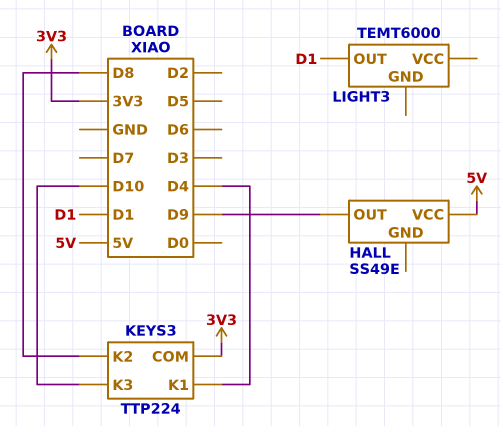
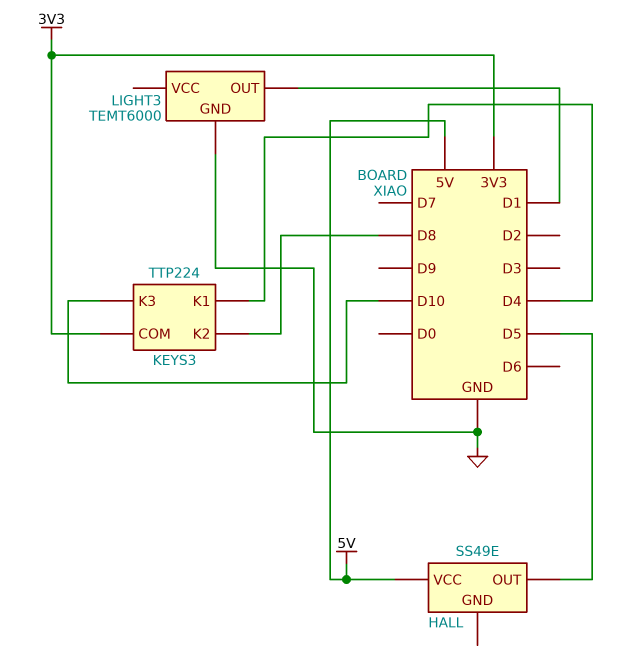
HALL pin OUT: D9 -> D5
LIGHT3 pin GND: none -> GND

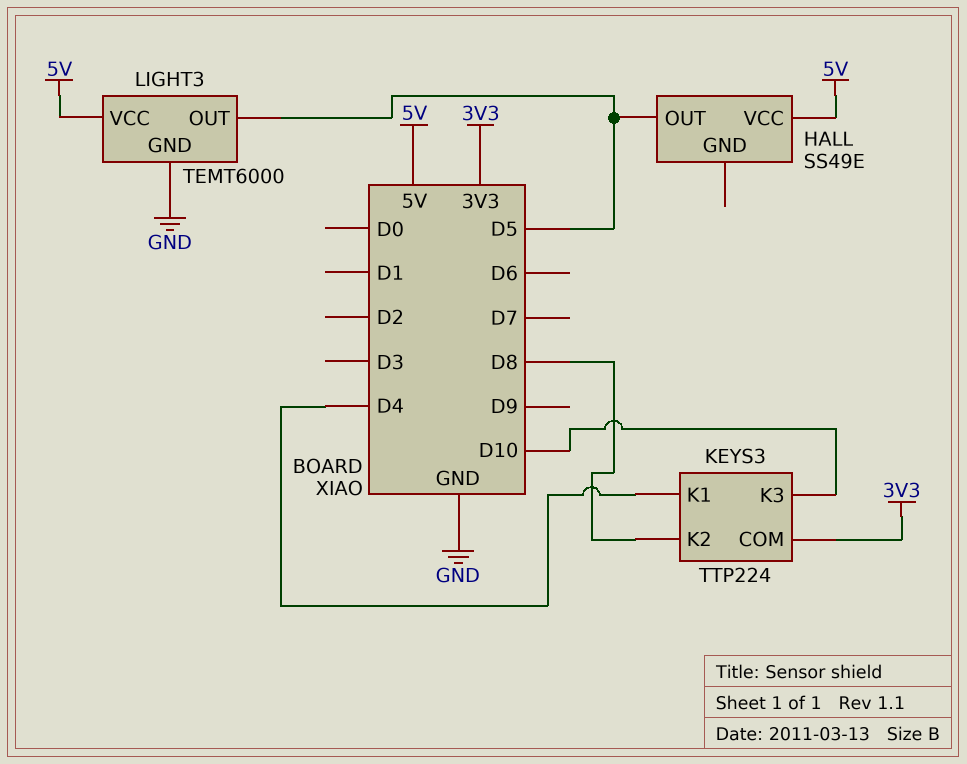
LIGHT3 pin OUT: D1 -> D5
LIGHT3 pin VCC: none -> 5V

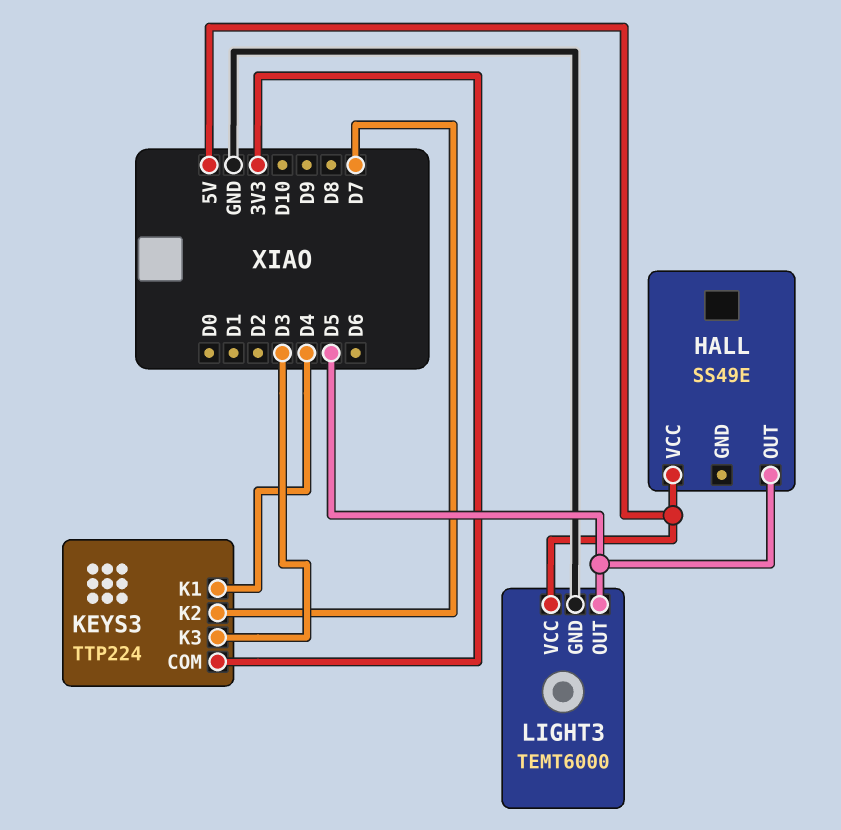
KEYS3 pin K2: D8 -> D7
KEYS3 pin K3: D10 -> D3

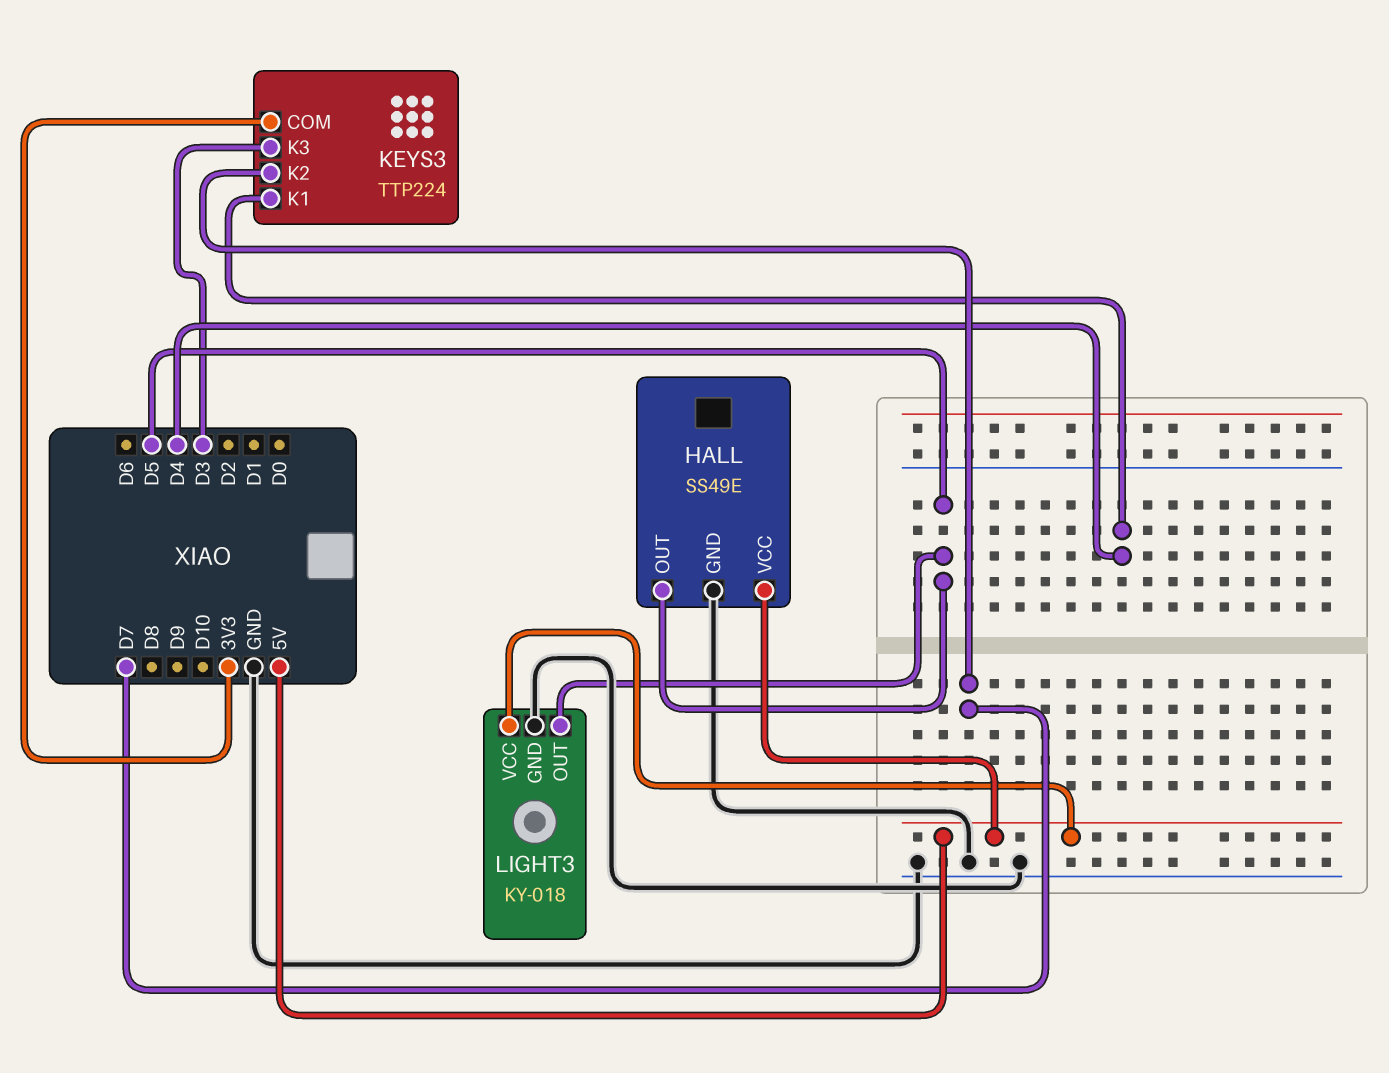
HALL pin GND: none -> GND
LIGHT3: TEMT6000 -> KY-018

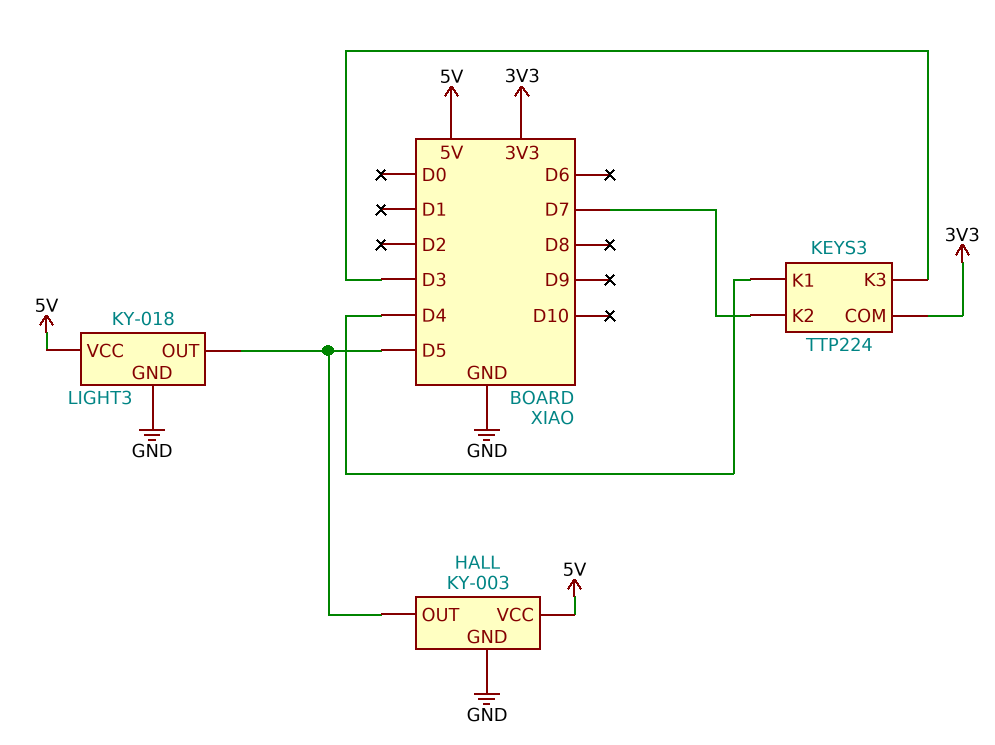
HALL: SS49E -> KY-003

